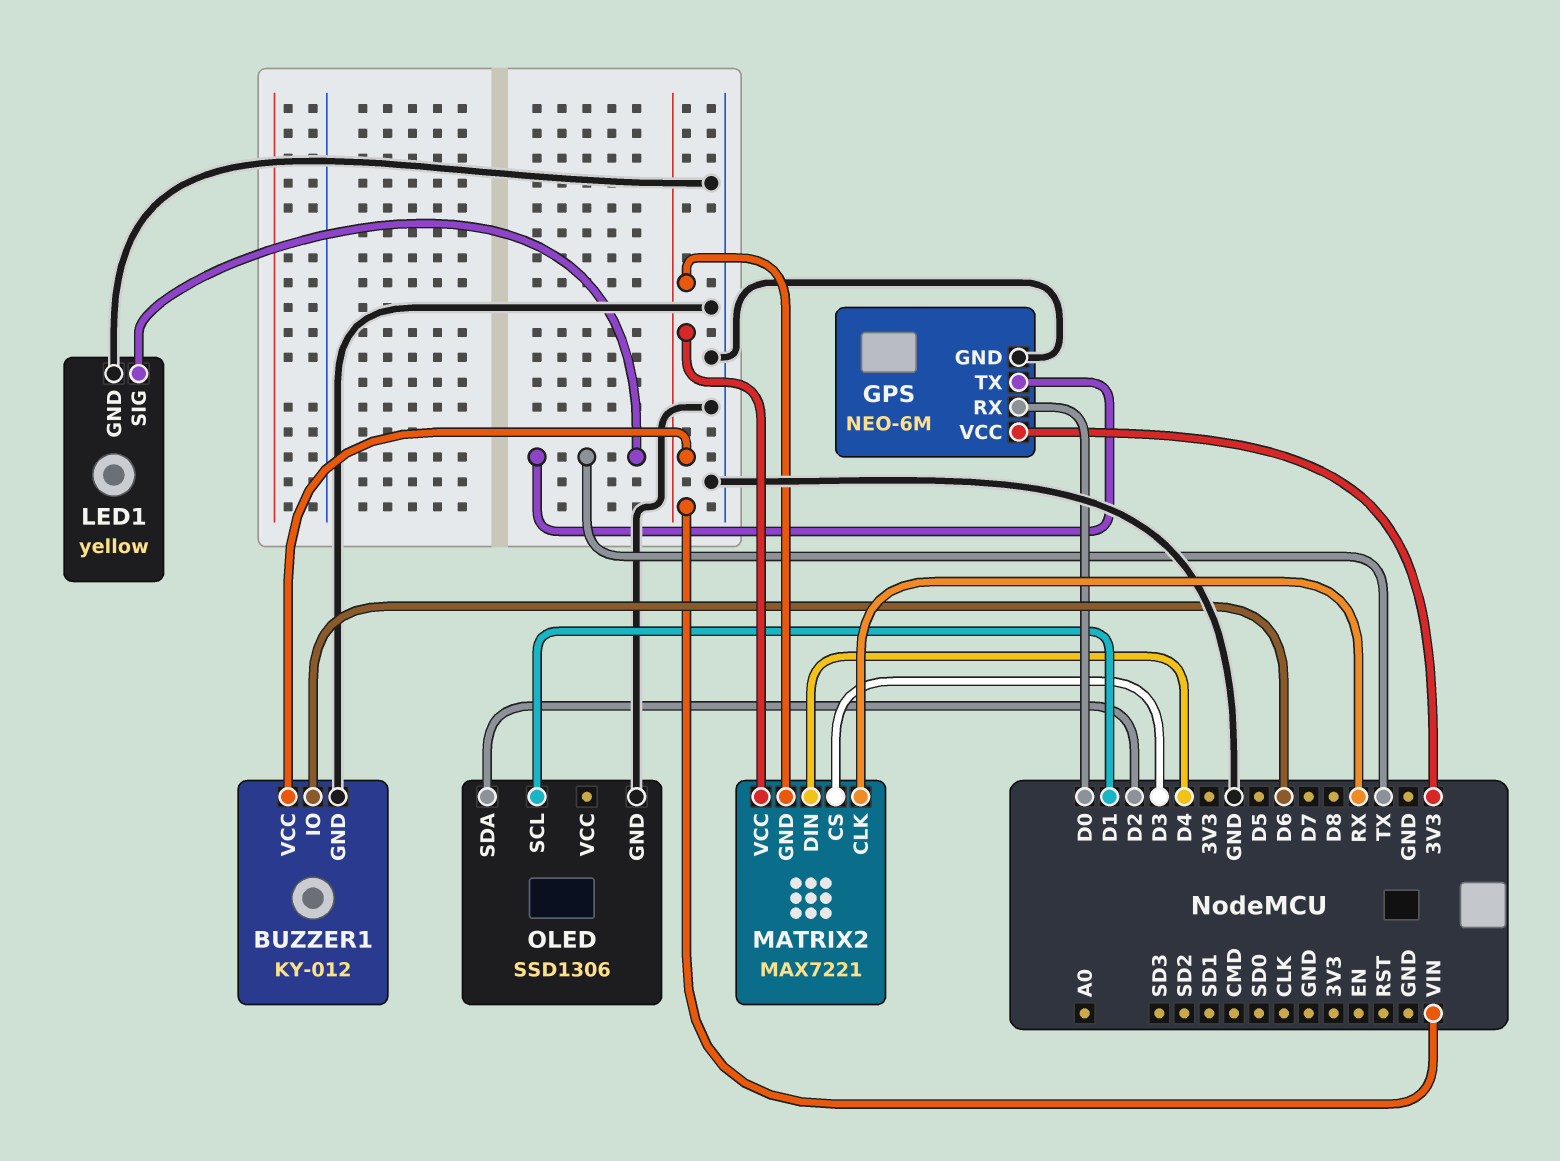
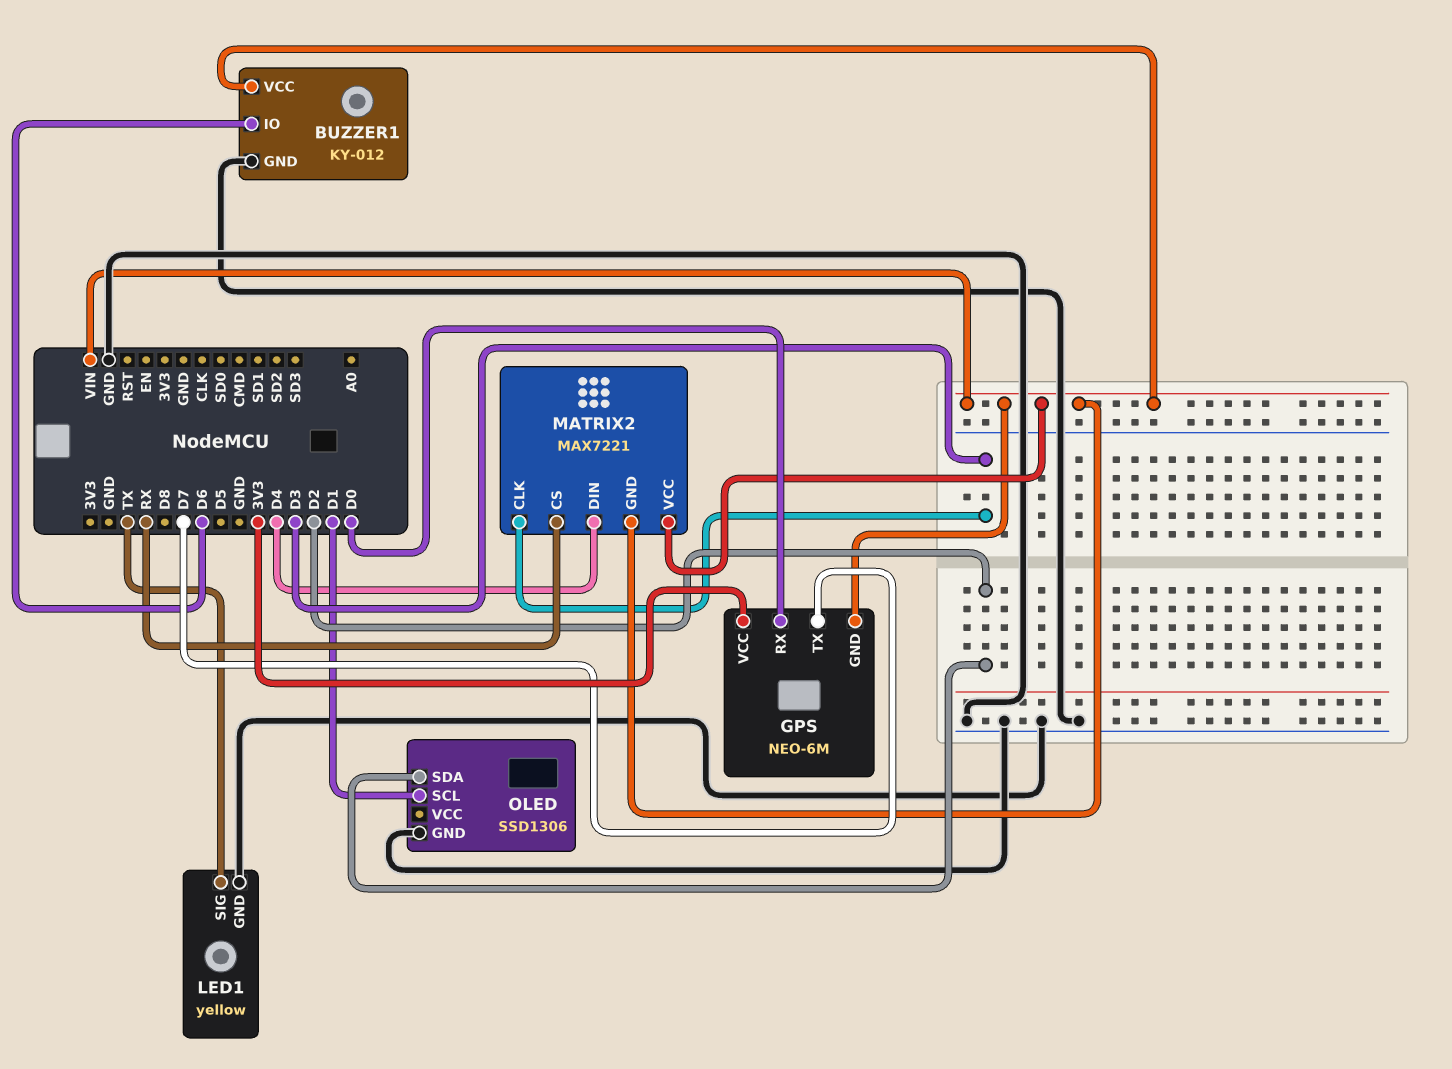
GPS pin GND: GND -> VIN
GPS pin TX: TX -> D7
MATRIX2 pin CLK: RX -> D3
MATRIX2 pin CS: D3 -> RX

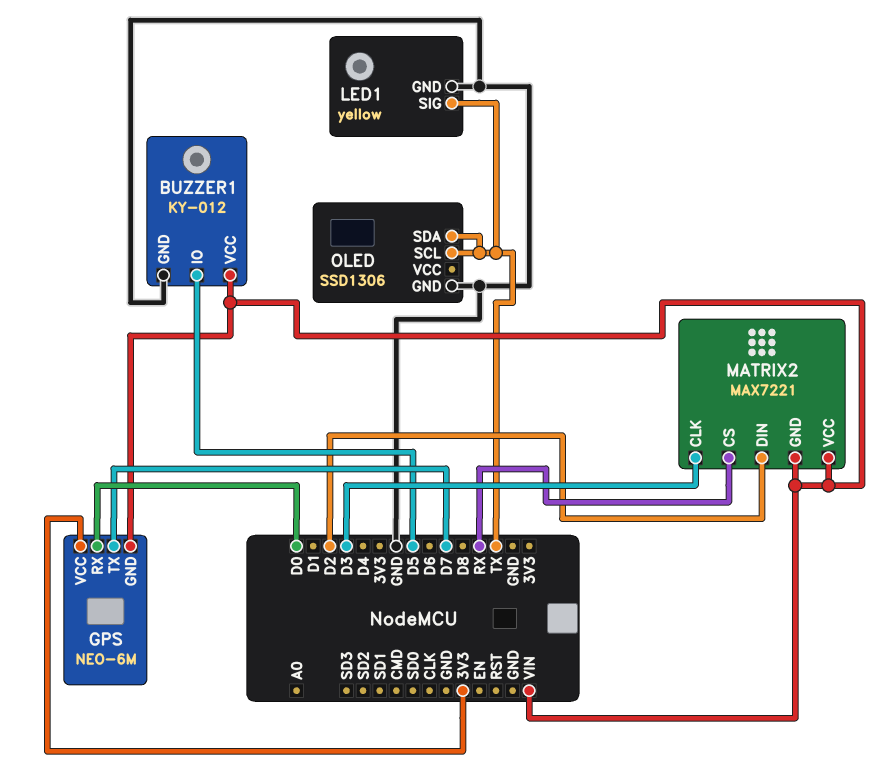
BUZZER1 pin IO: D6 -> D5
MATRIX2 pin DIN: D4 -> D2
OLED pin SCL: D1 -> TX
OLED pin SDA: D2 -> TX

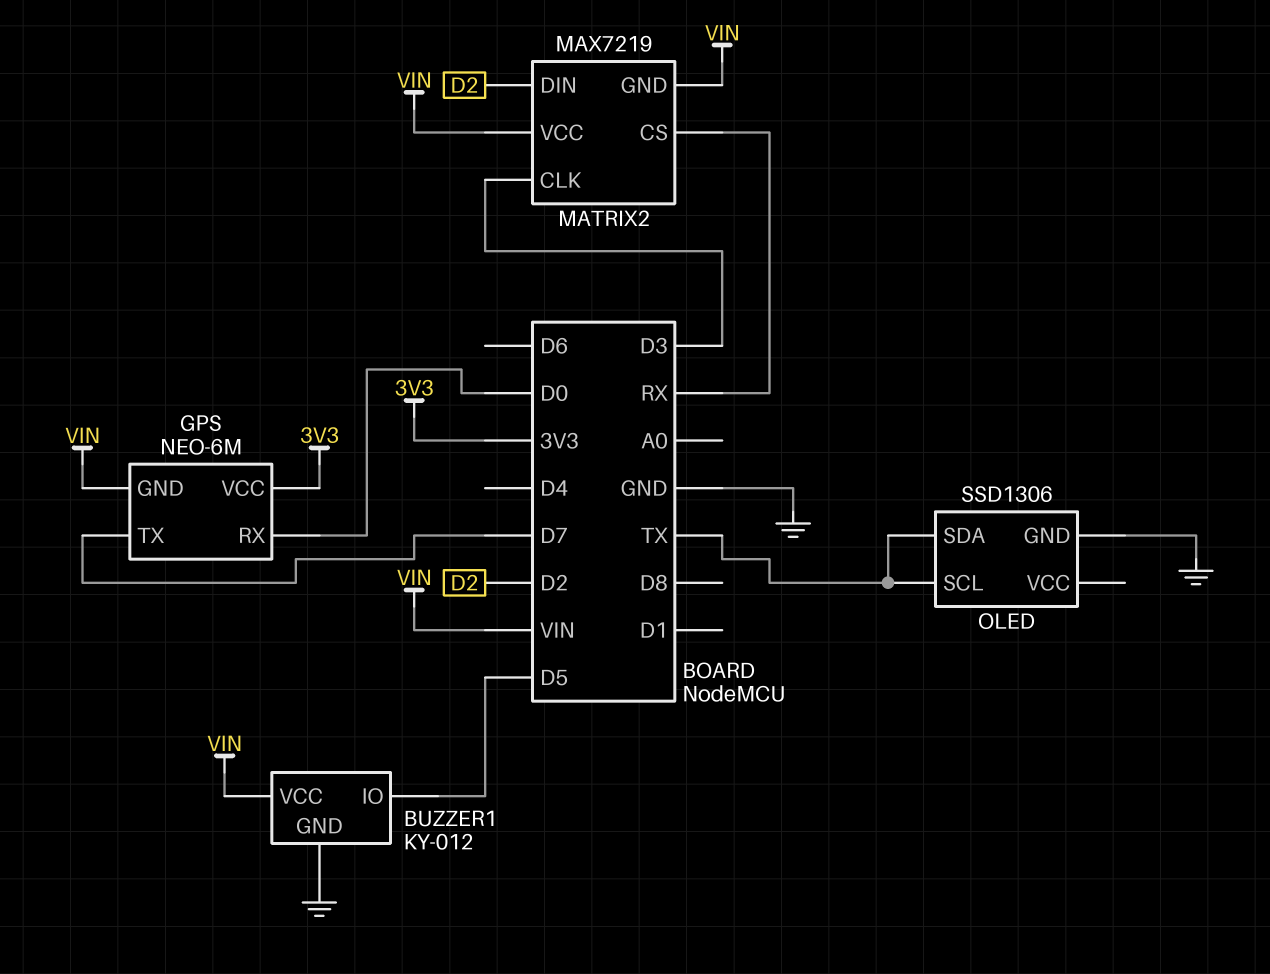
LED1: yellow -> none
LED1 pin GND: GND -> none
LED1 pin SIG: TX -> none
MATRIX2: MAX7221 -> MAX7219

